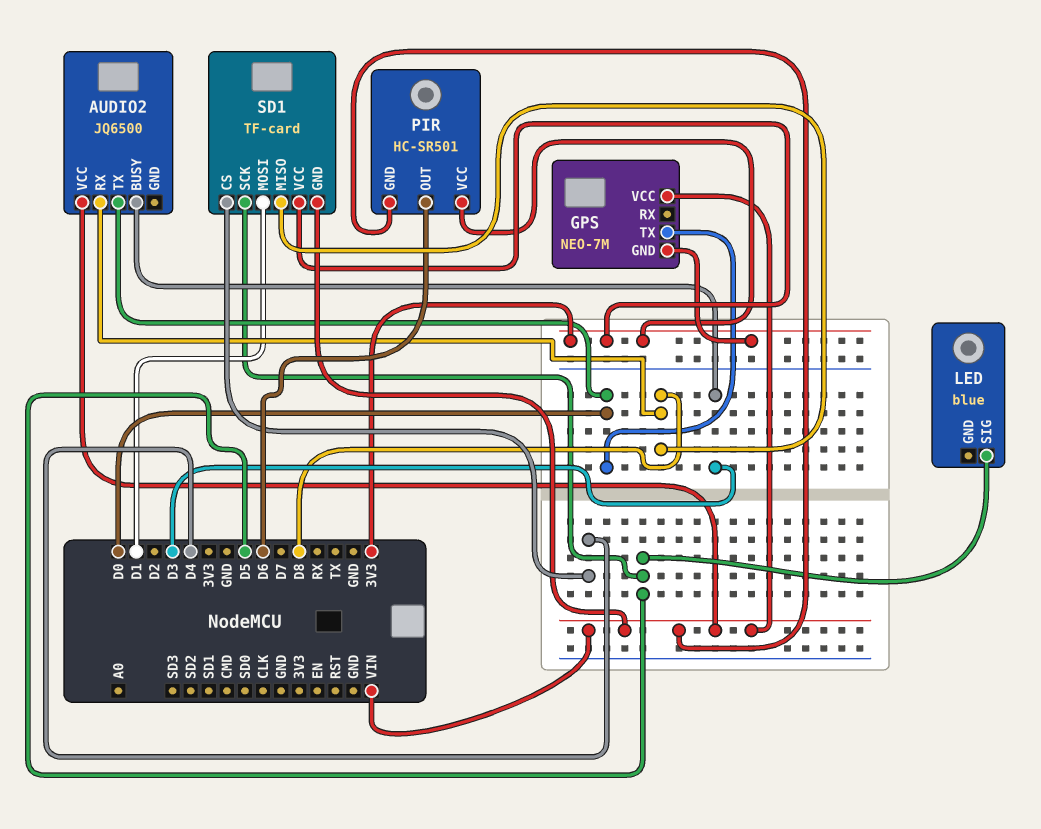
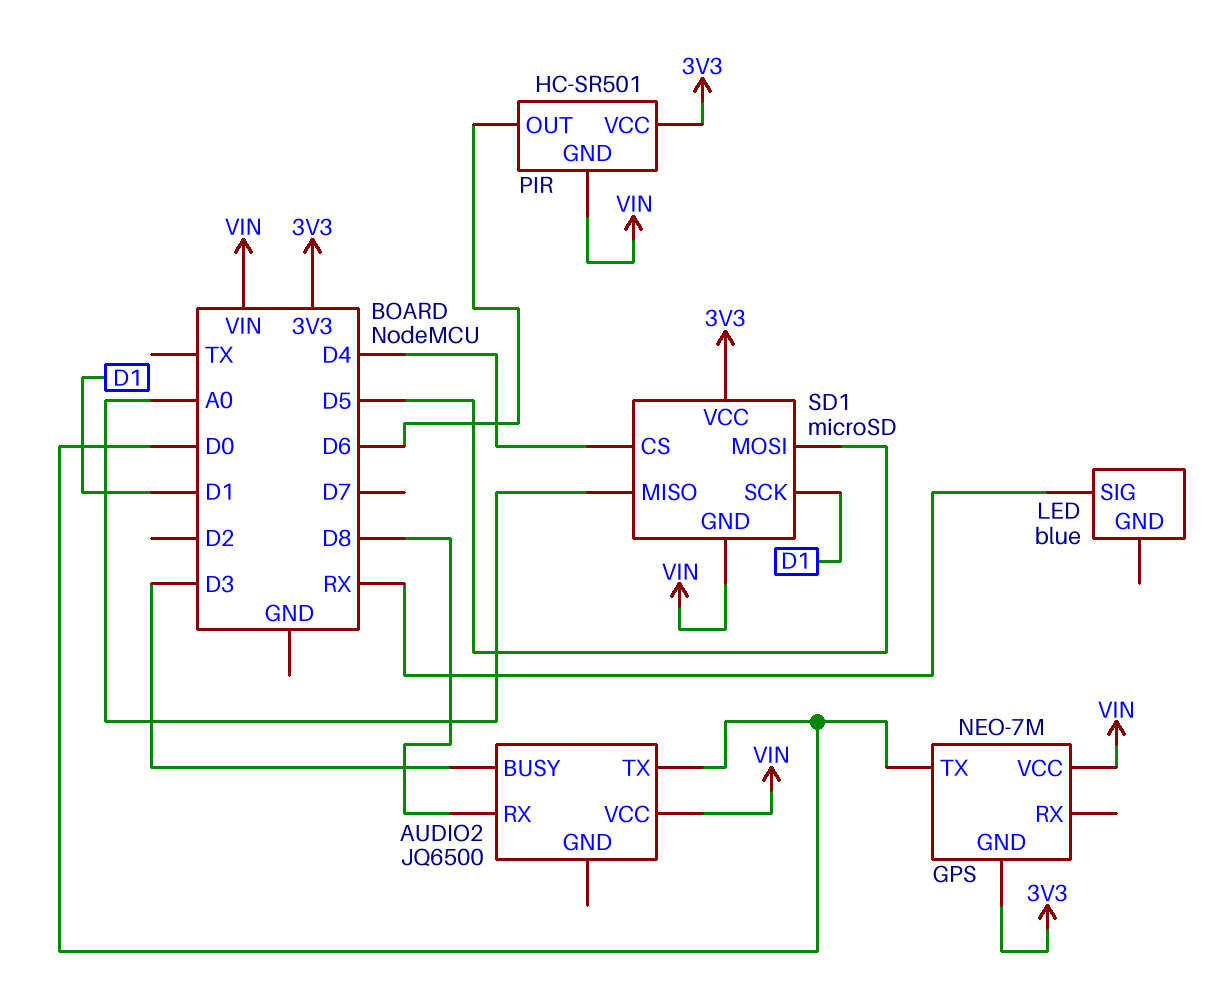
LED pin SIG: D5 -> RX
SD1: TF-card -> microSD
SD1 pin MISO: D8 -> A0
SD1 pin MOSI: D1 -> D5
SD1 pin SCK: D5 -> D1

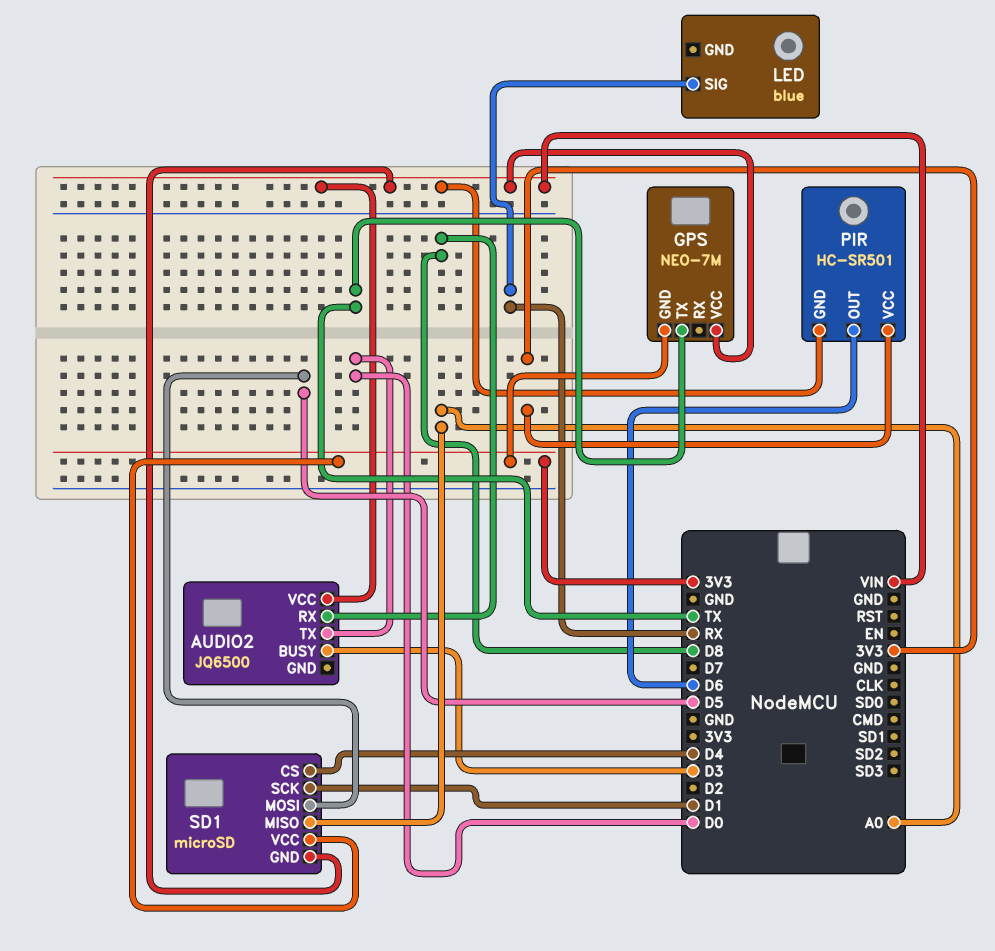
GPS pin TX: D0 -> TX

